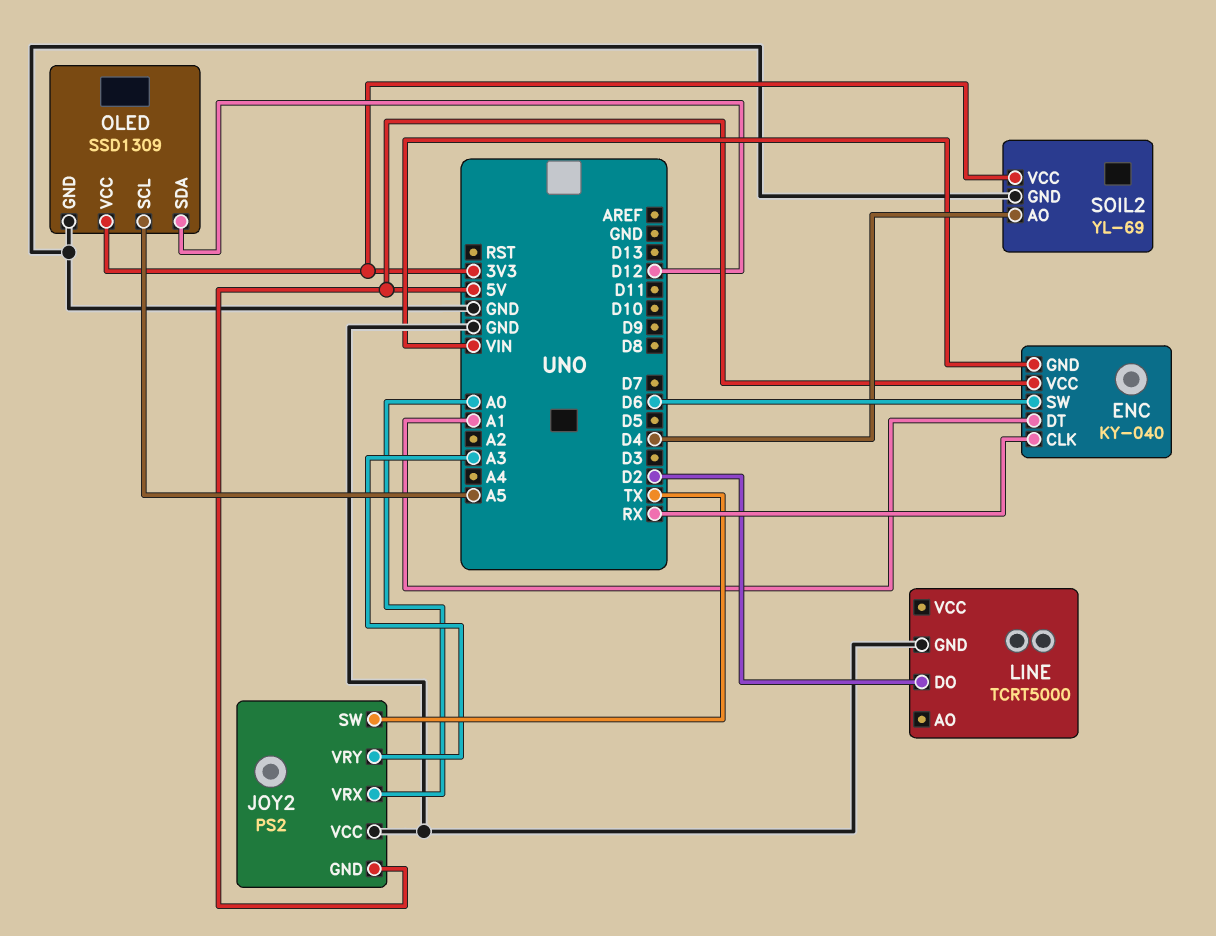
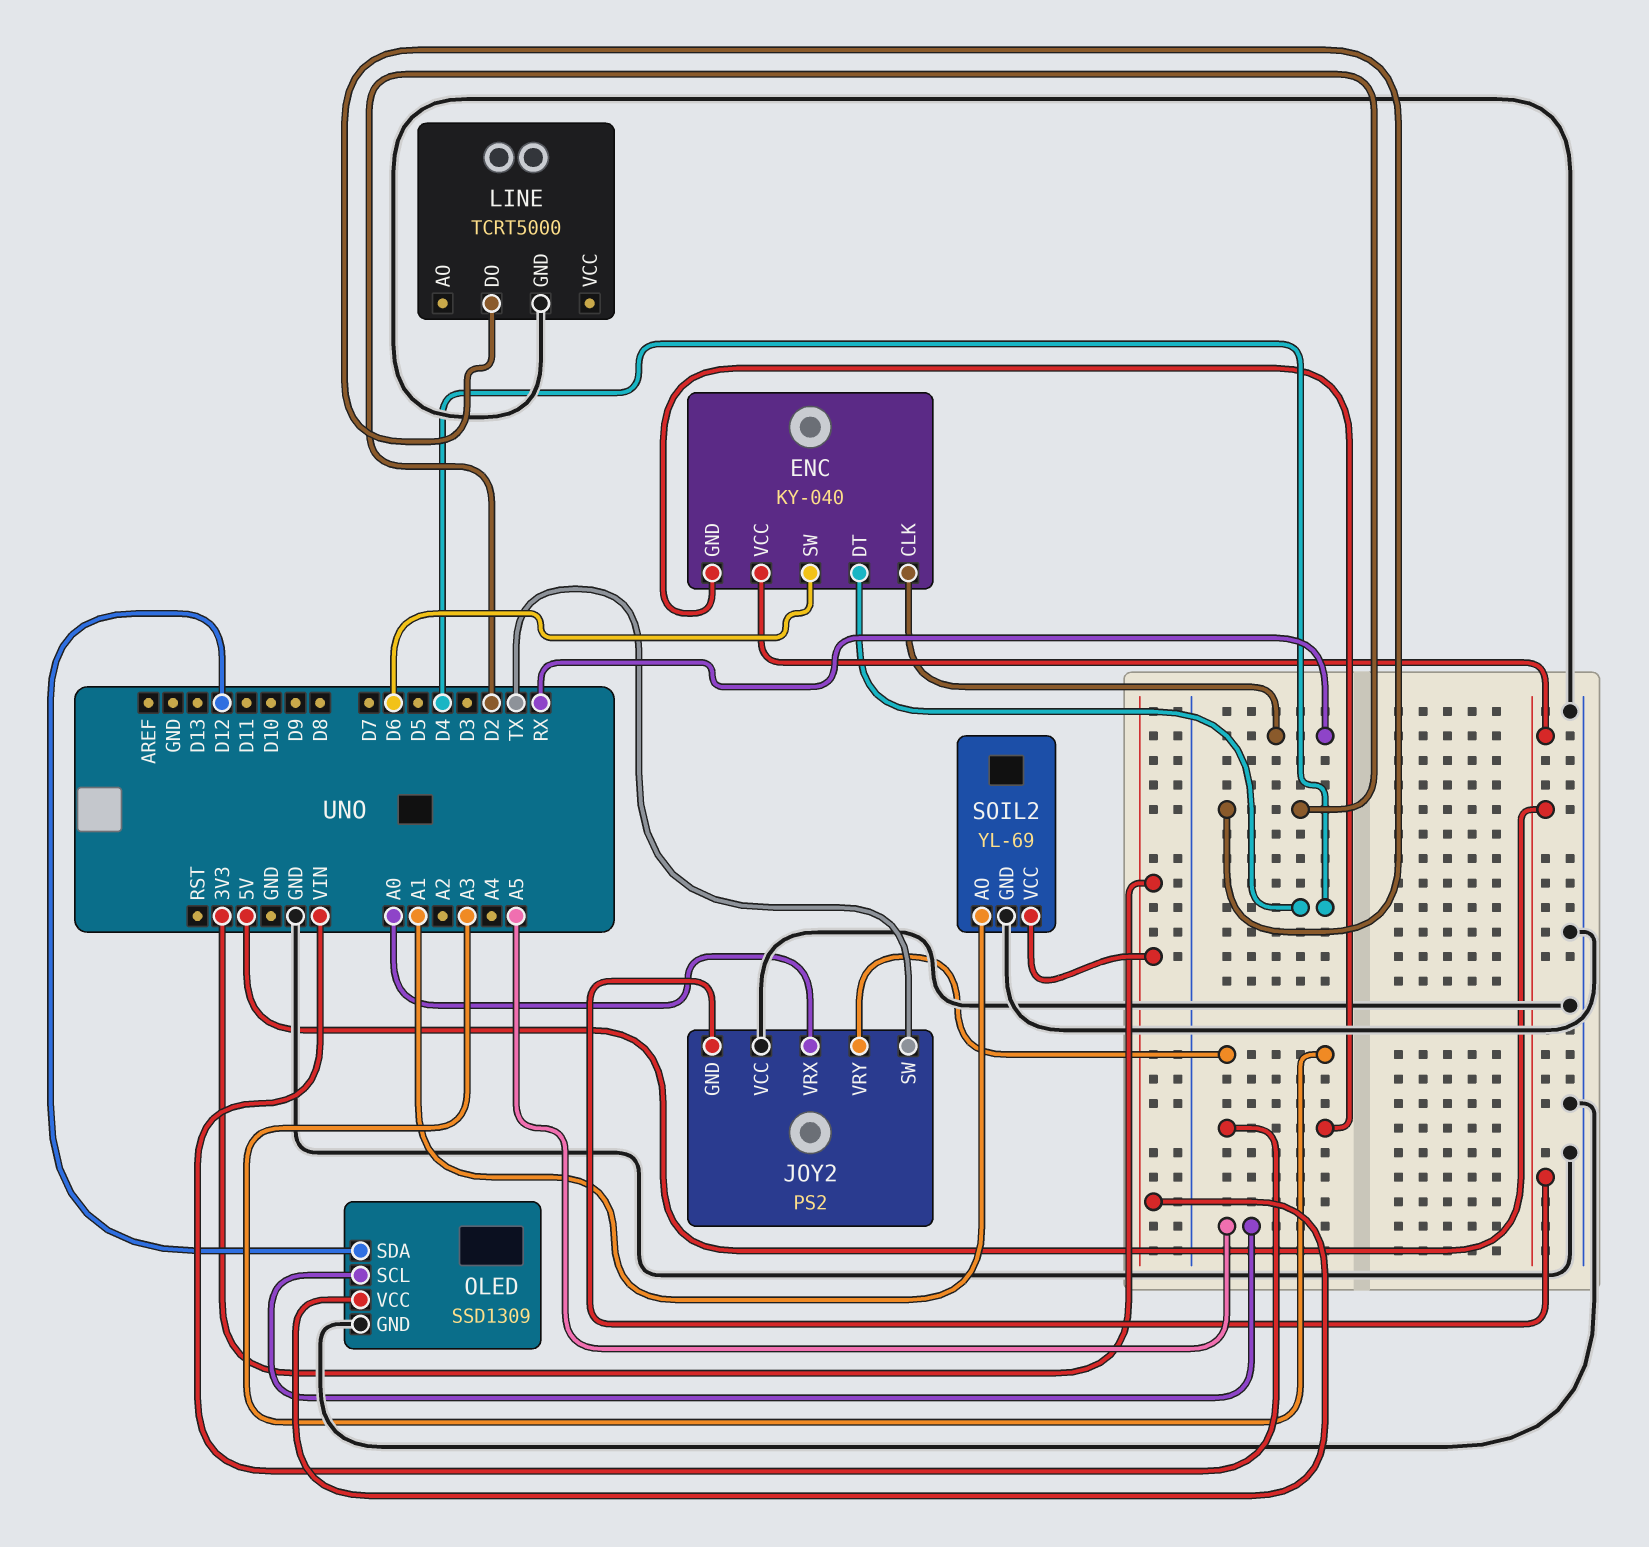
ENC pin DT: A1 -> D4
SOIL2 pin AO: D4 -> A1

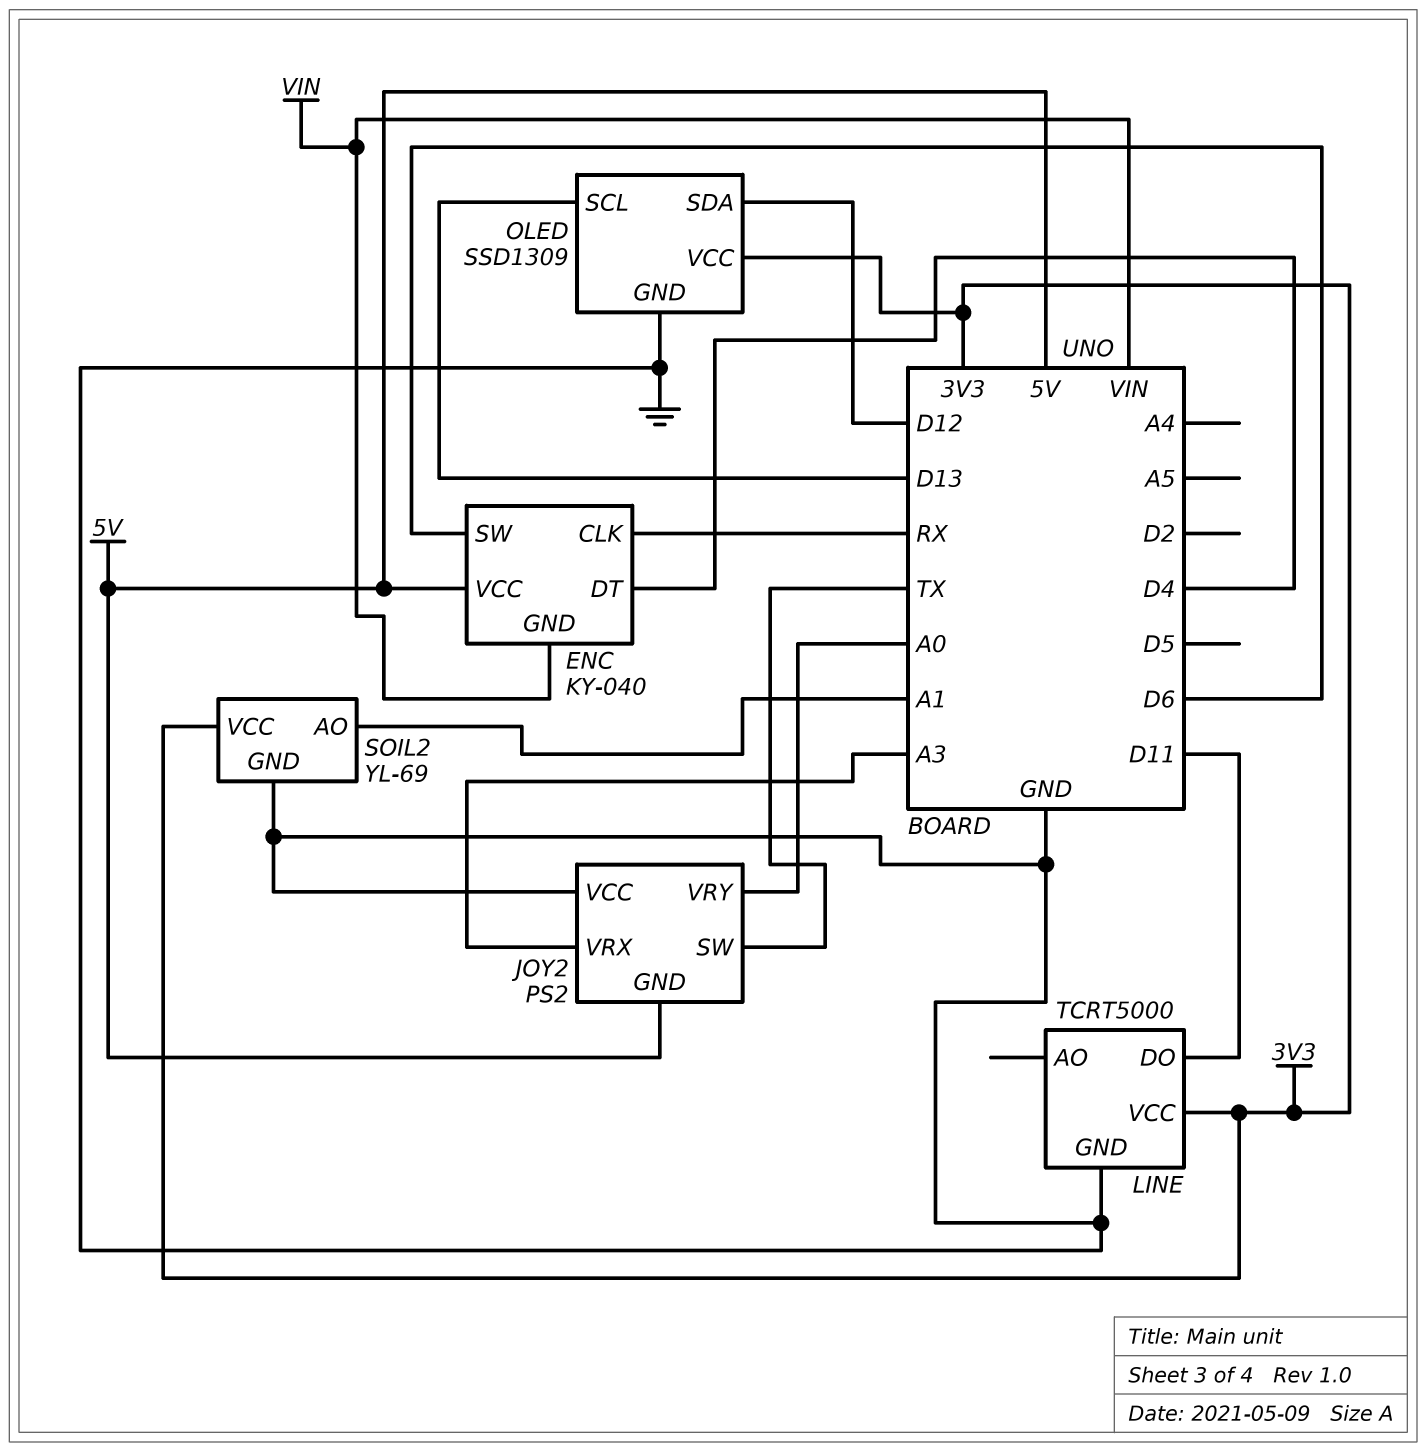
JOY2 pin VRX: A0 -> A3
JOY2 pin VRY: A3 -> A0
LINE pin DO: D2 -> D11
LINE pin VCC: none -> 3V3
OLED pin SCL: A5 -> D13

